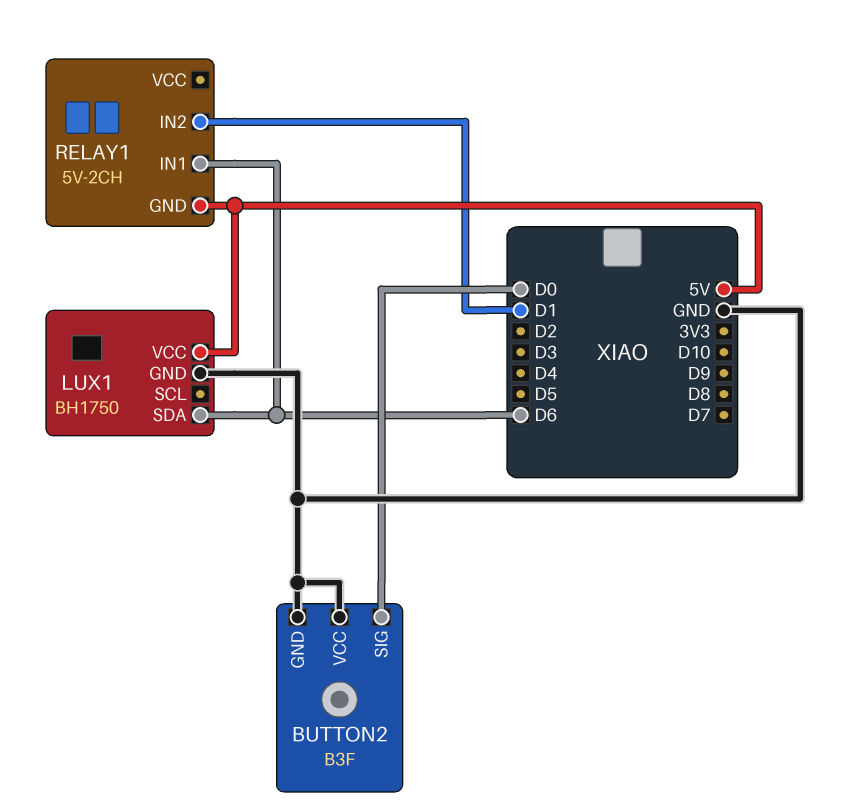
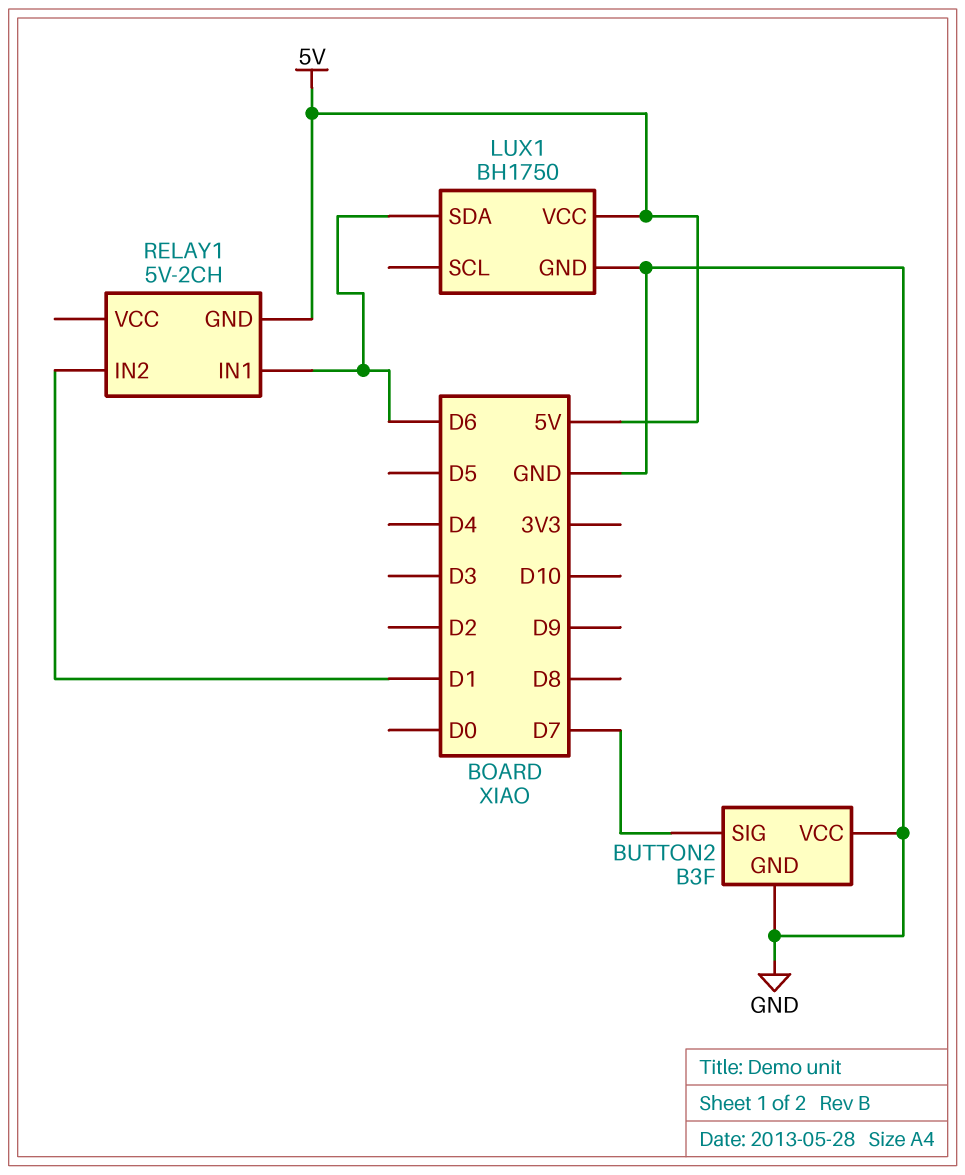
BUTTON2 pin SIG: D0 -> D7

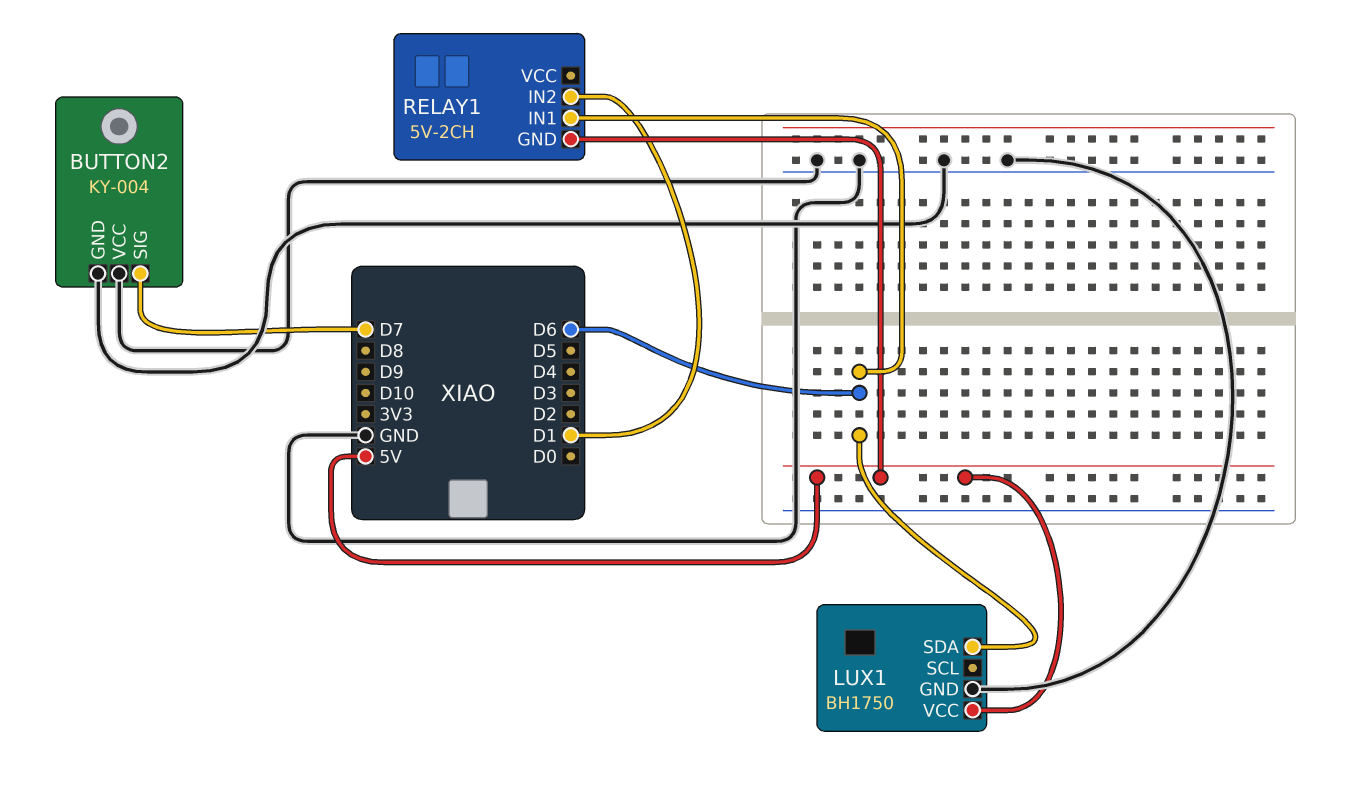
BUTTON2: B3F -> KY-004

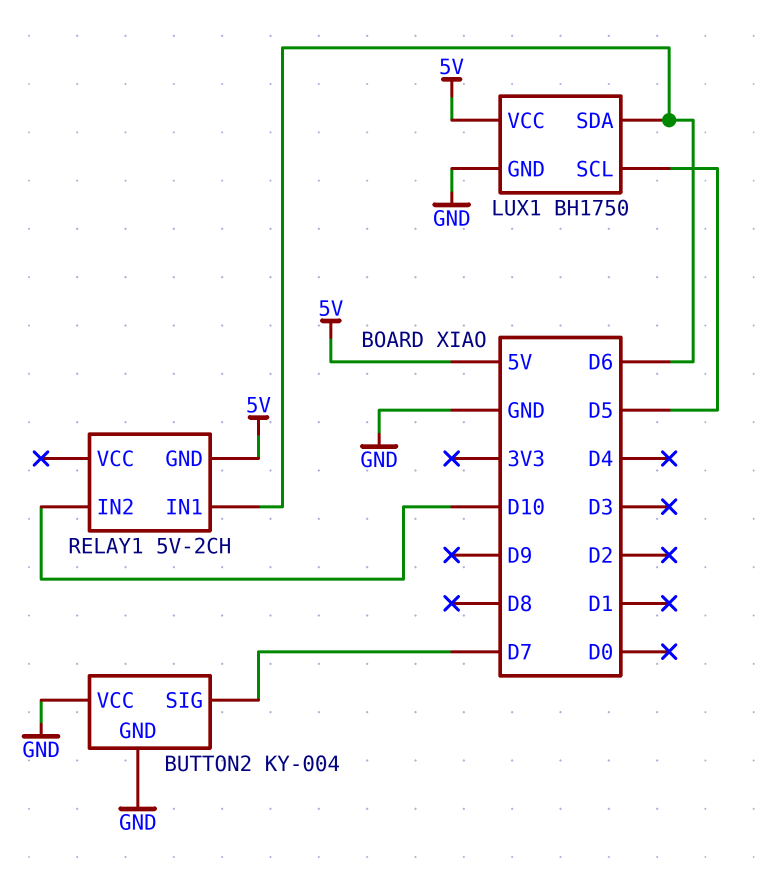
LUX1 pin SCL: none -> D5
RELAY1 pin IN2: D1 -> D10

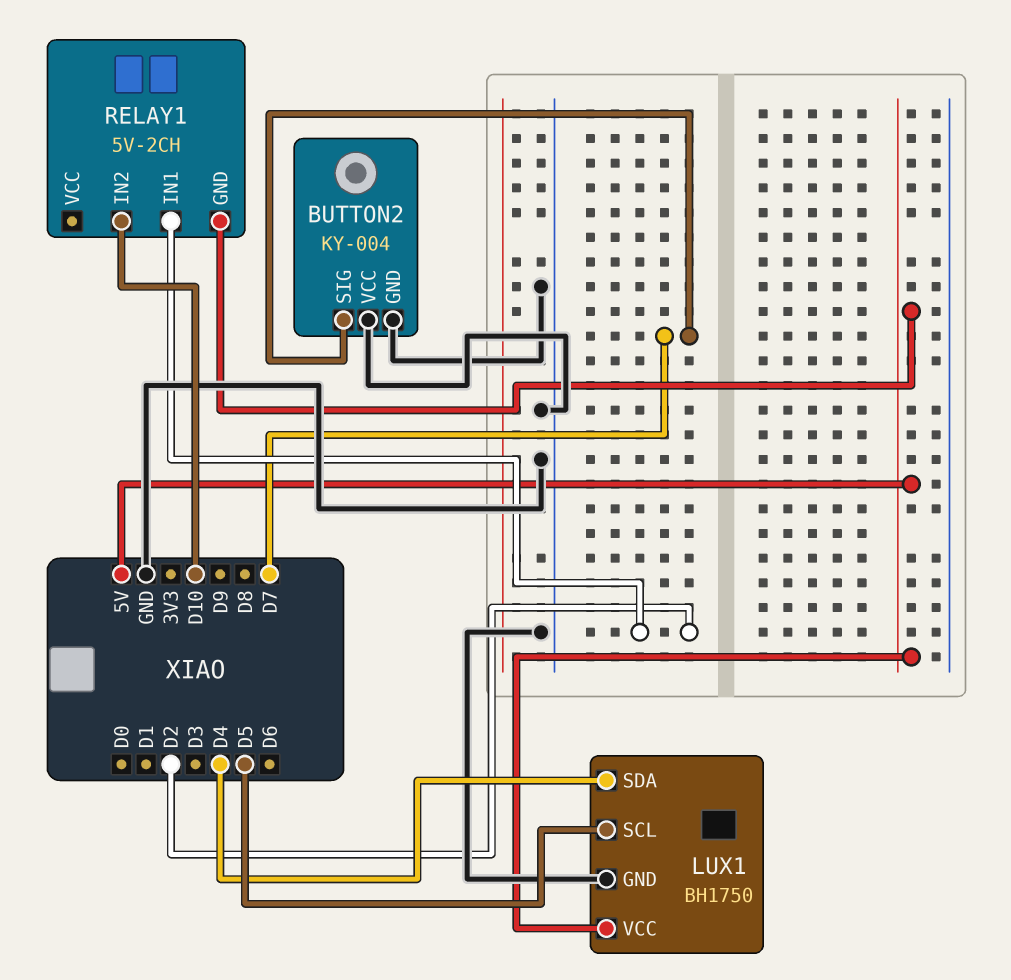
LUX1 pin SDA: D6 -> D4
RELAY1 pin IN1: D6 -> D2

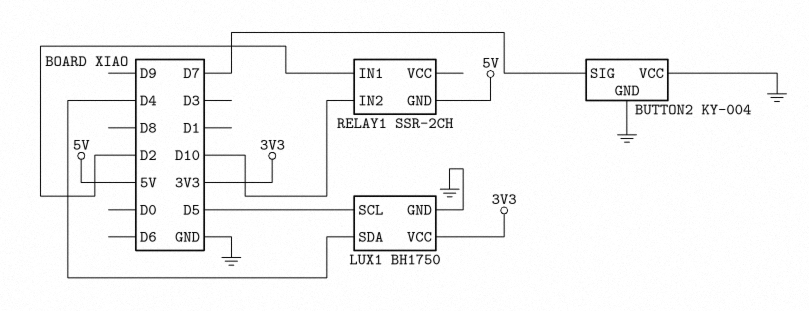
LUX1 pin VCC: 5V -> 3V3
RELAY1: 5V-2CH -> SSR-2CH

